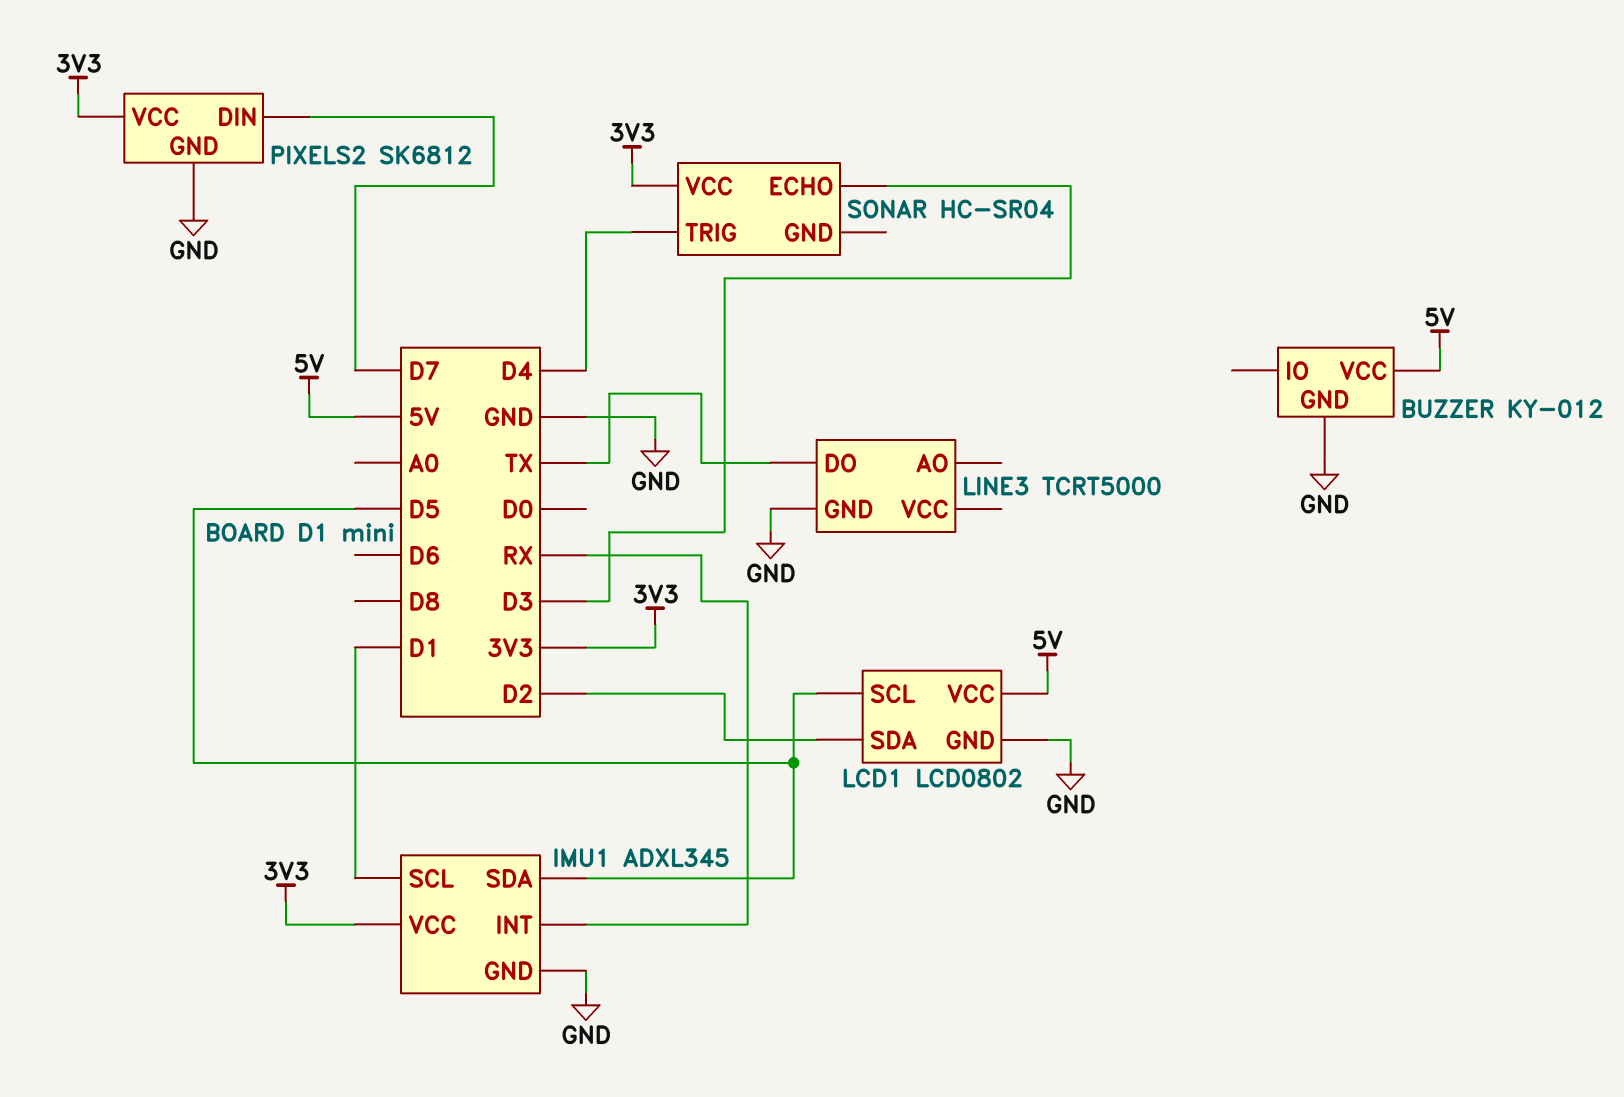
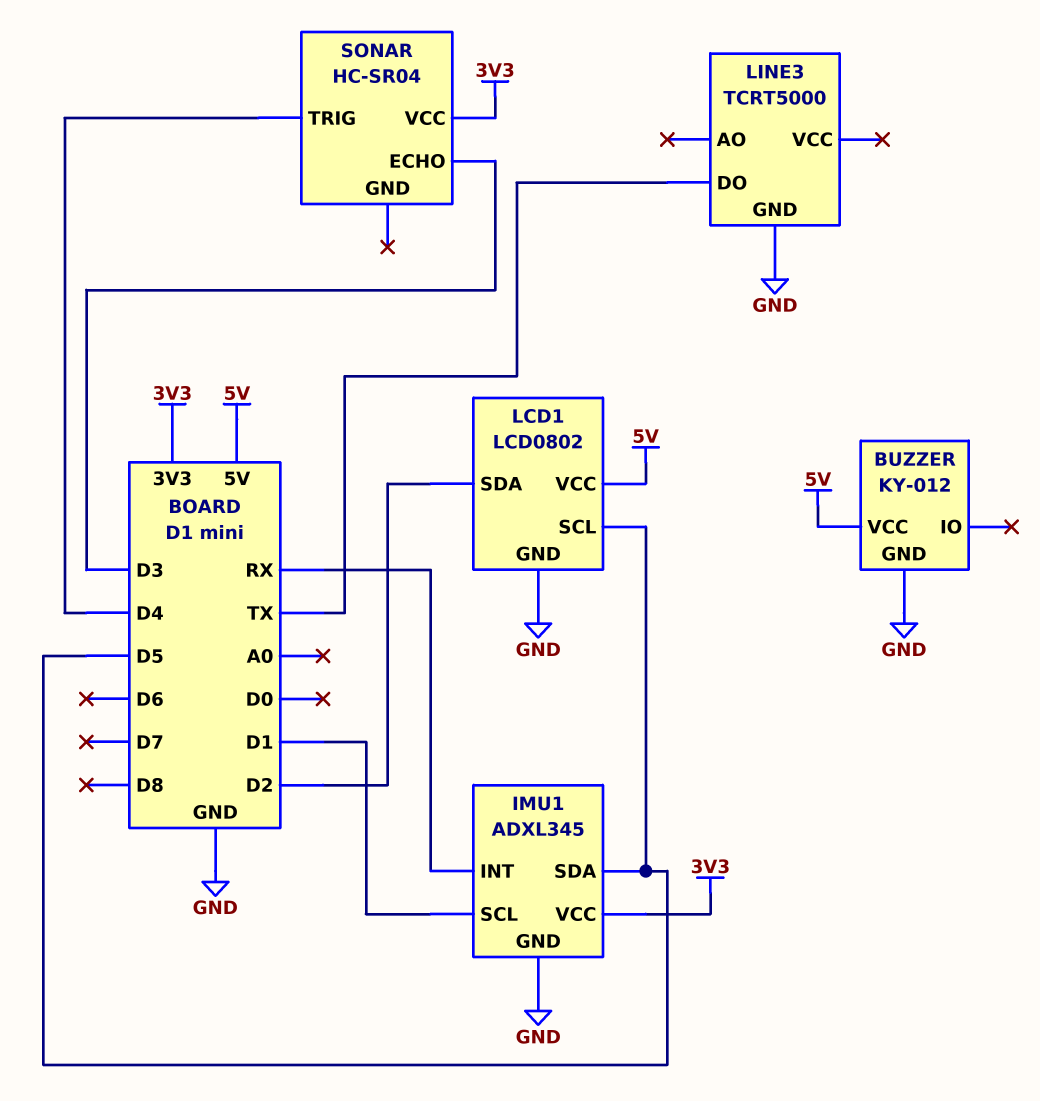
PIXELS2: SK6812 -> none
PIXELS2 pin DIN: D7 -> none
PIXELS2 pin GND: GND -> none
PIXELS2 pin VCC: 3V3 -> none

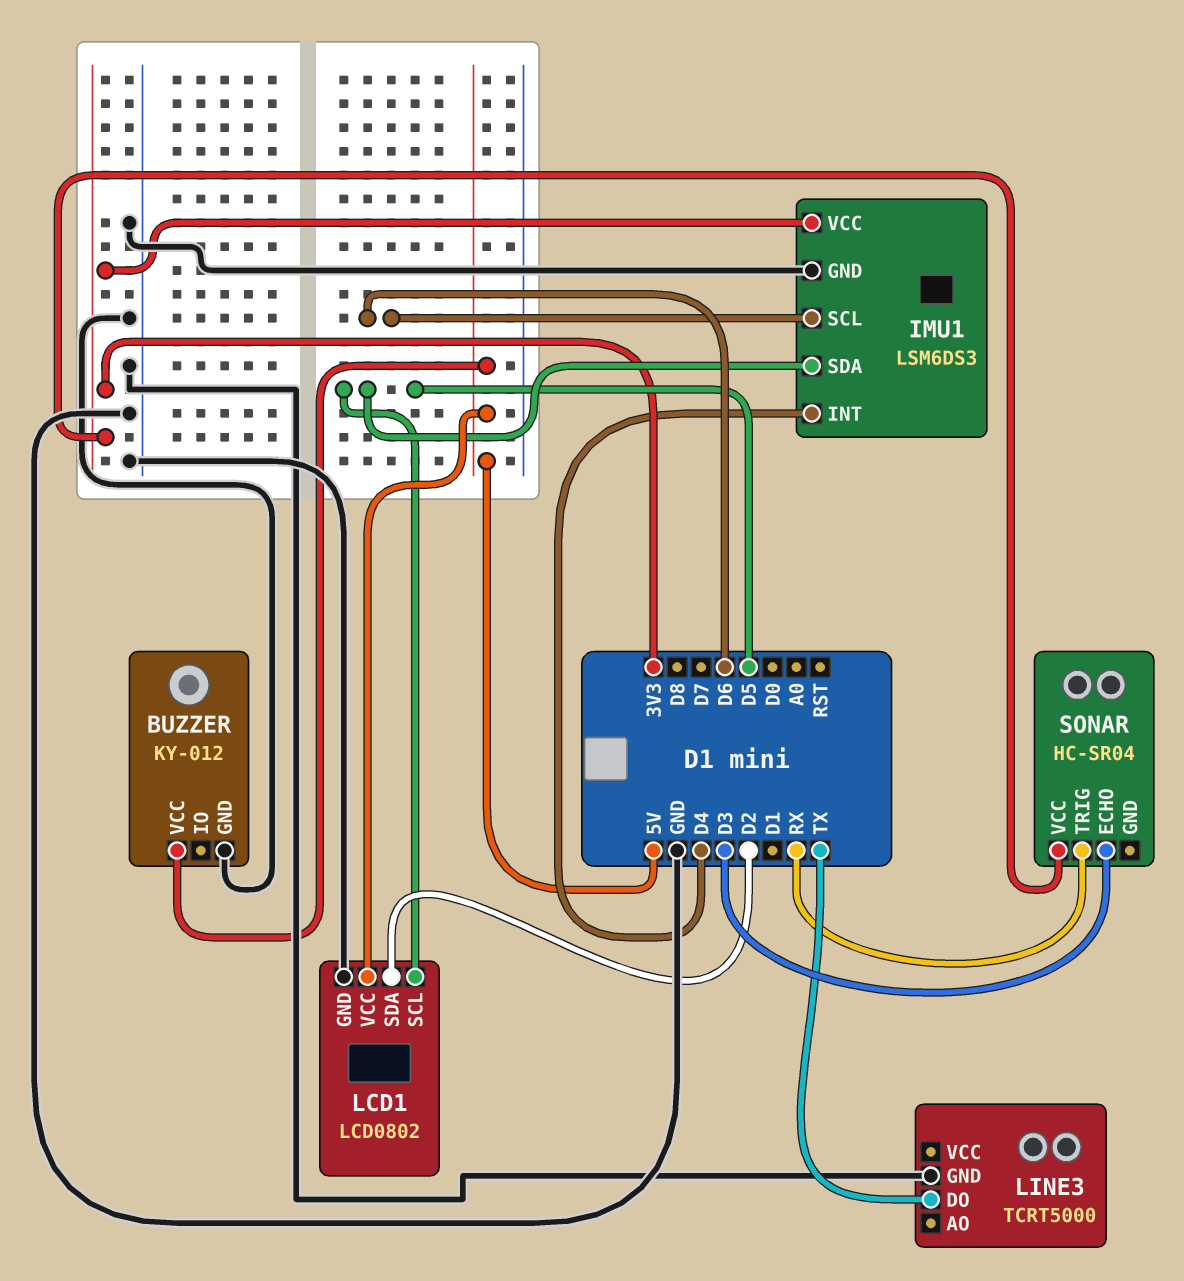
IMU1: ADXL345 -> LSM6DS3
IMU1 pin INT: RX -> D4
IMU1 pin SCL: D1 -> D6
SONAR pin TRIG: D4 -> RX

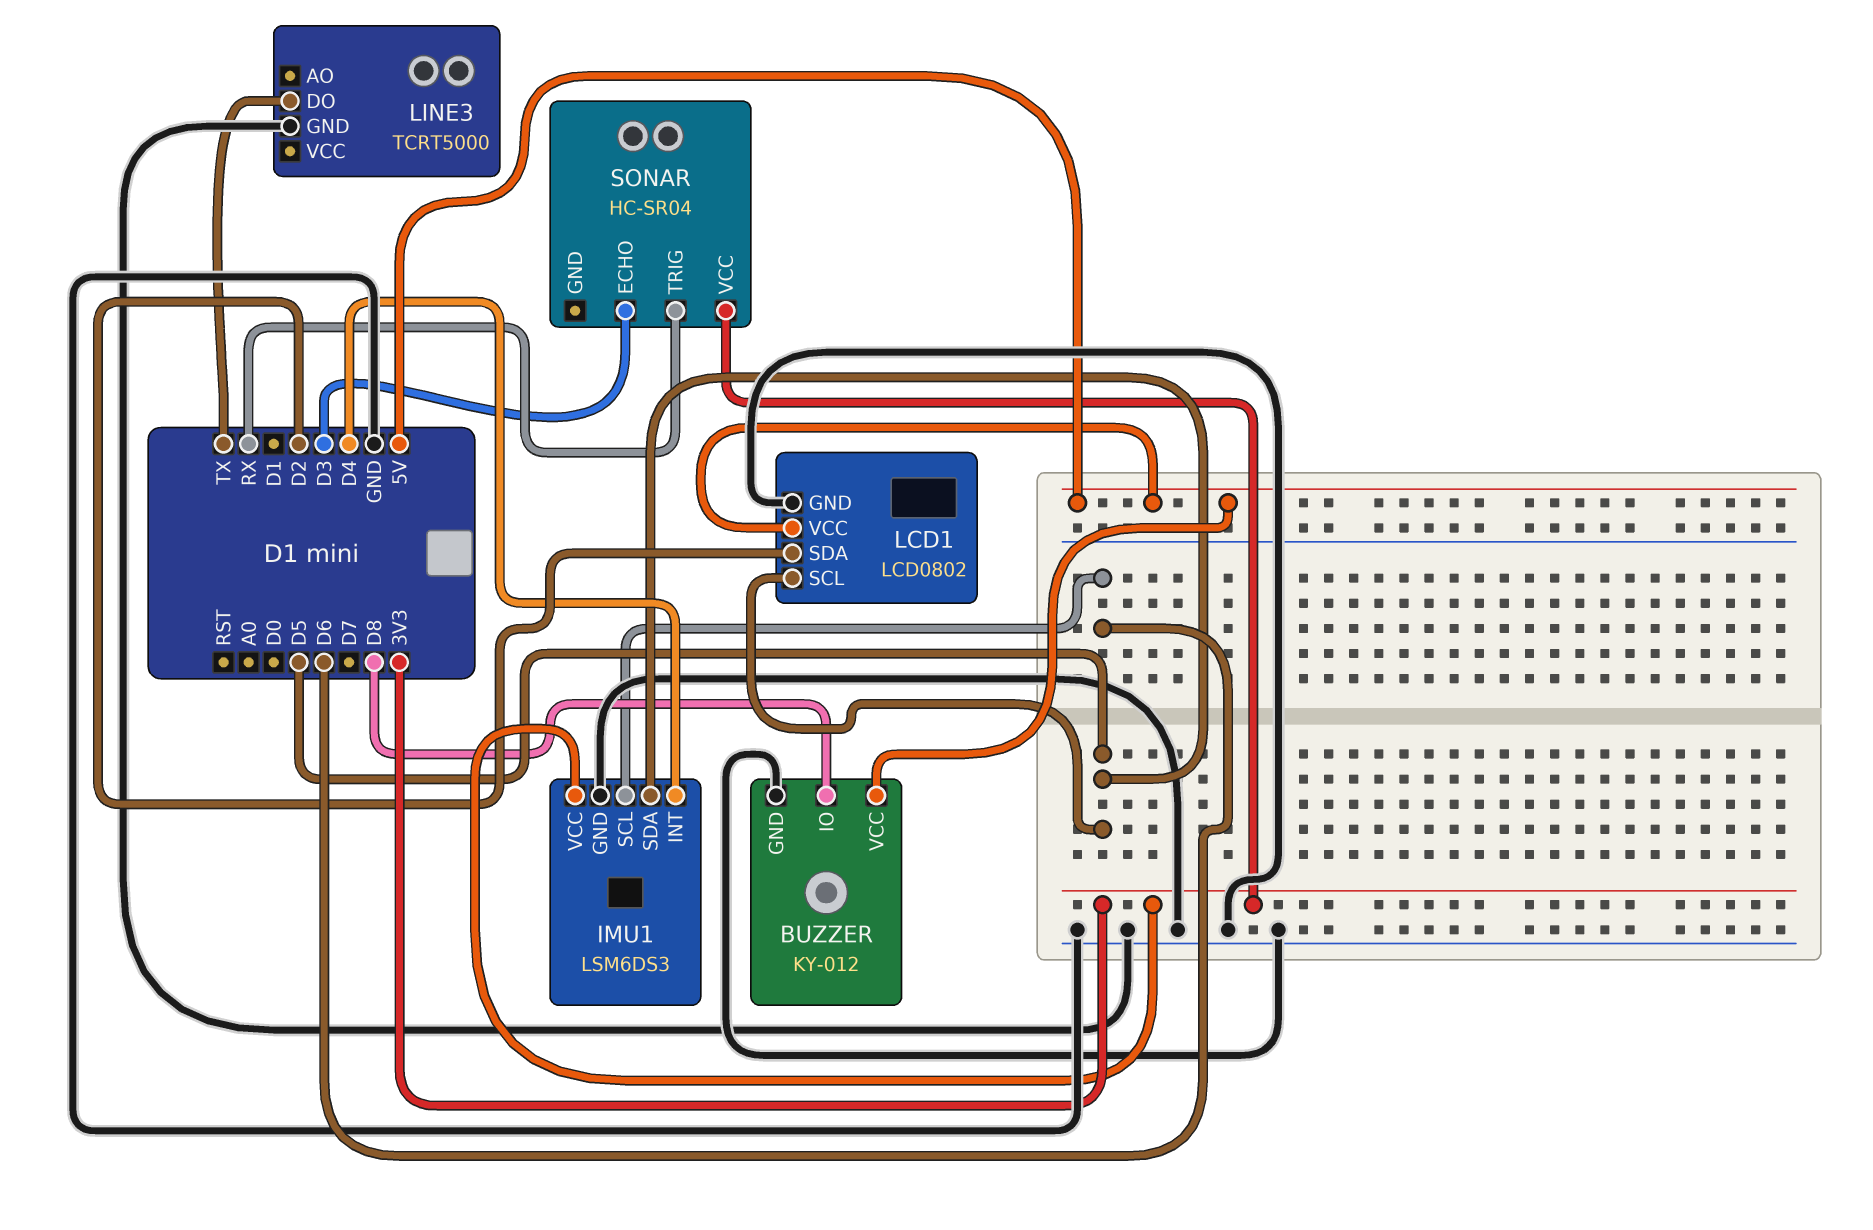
BUZZER pin IO: none -> D8

